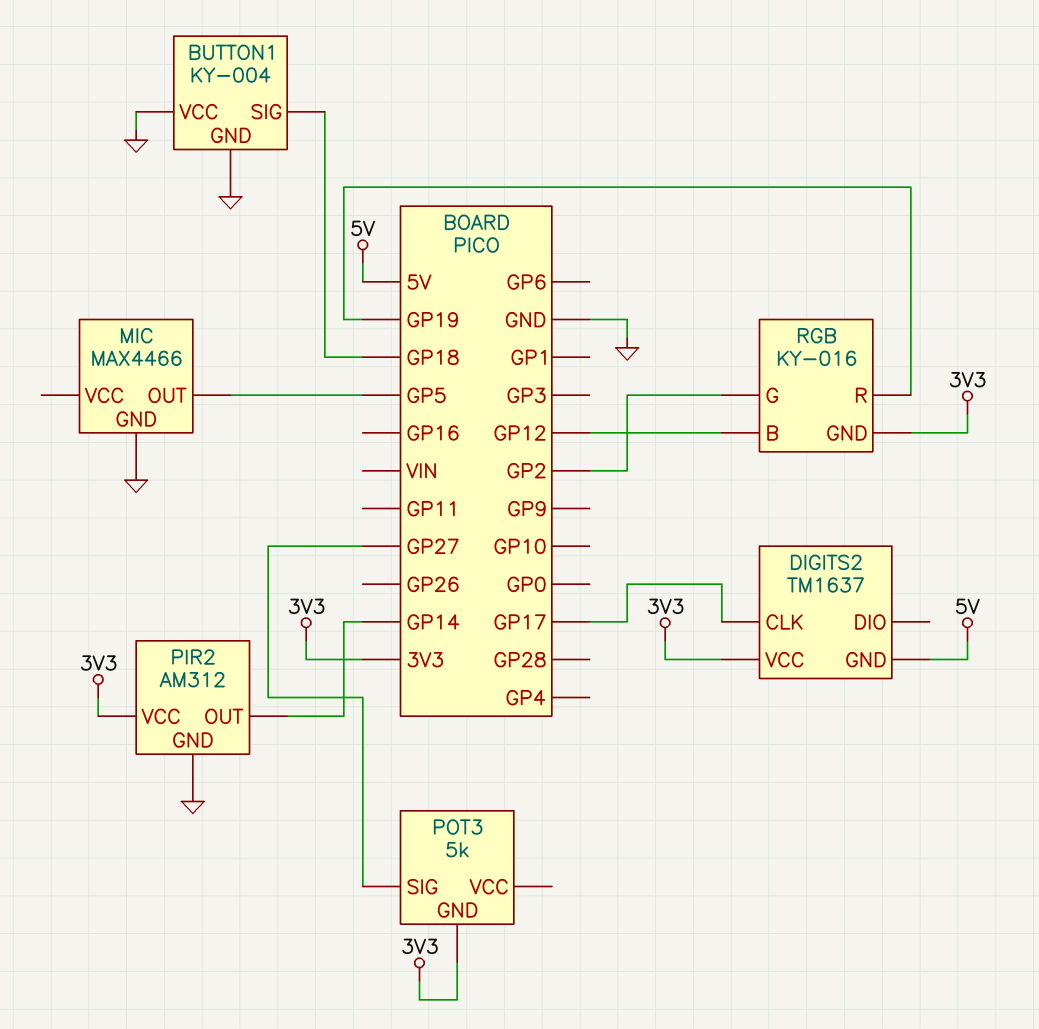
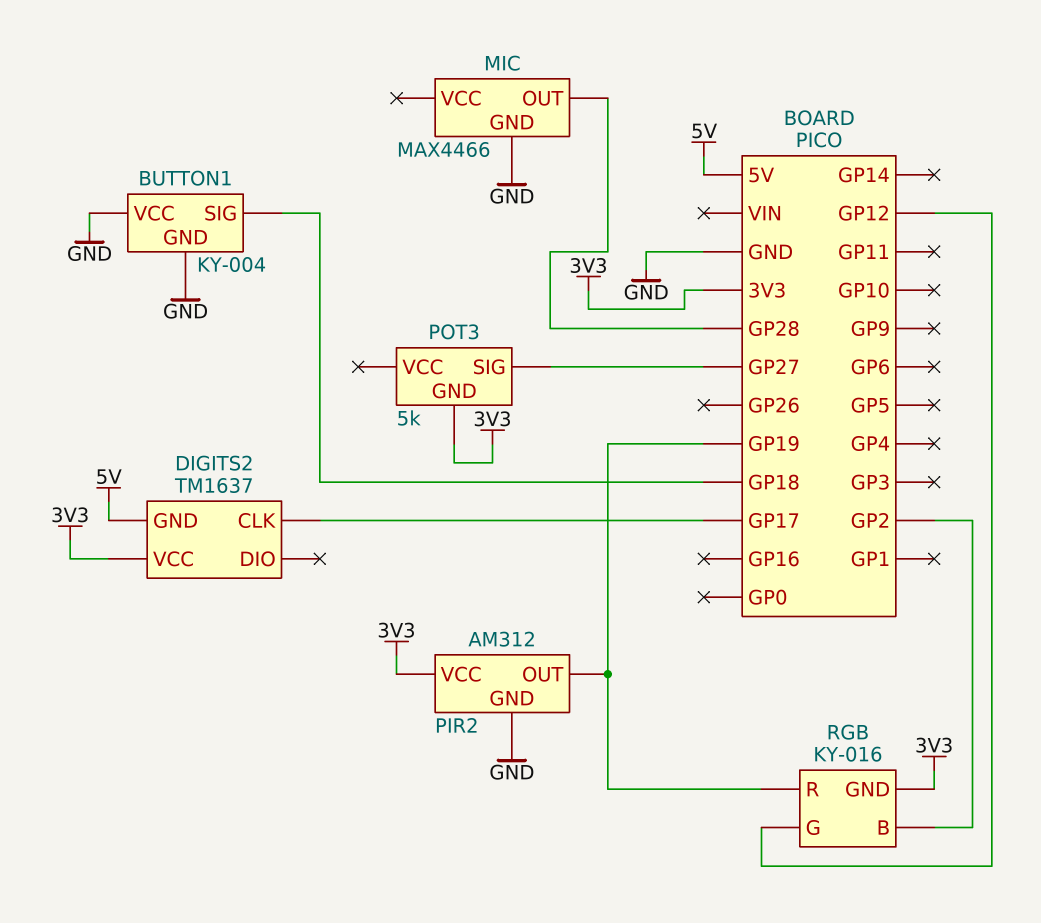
MIC pin OUT: GP5 -> GP28
PIR2 pin OUT: GP14 -> GP19
RGB pin B: GP12 -> GP2
RGB pin G: GP2 -> GP12

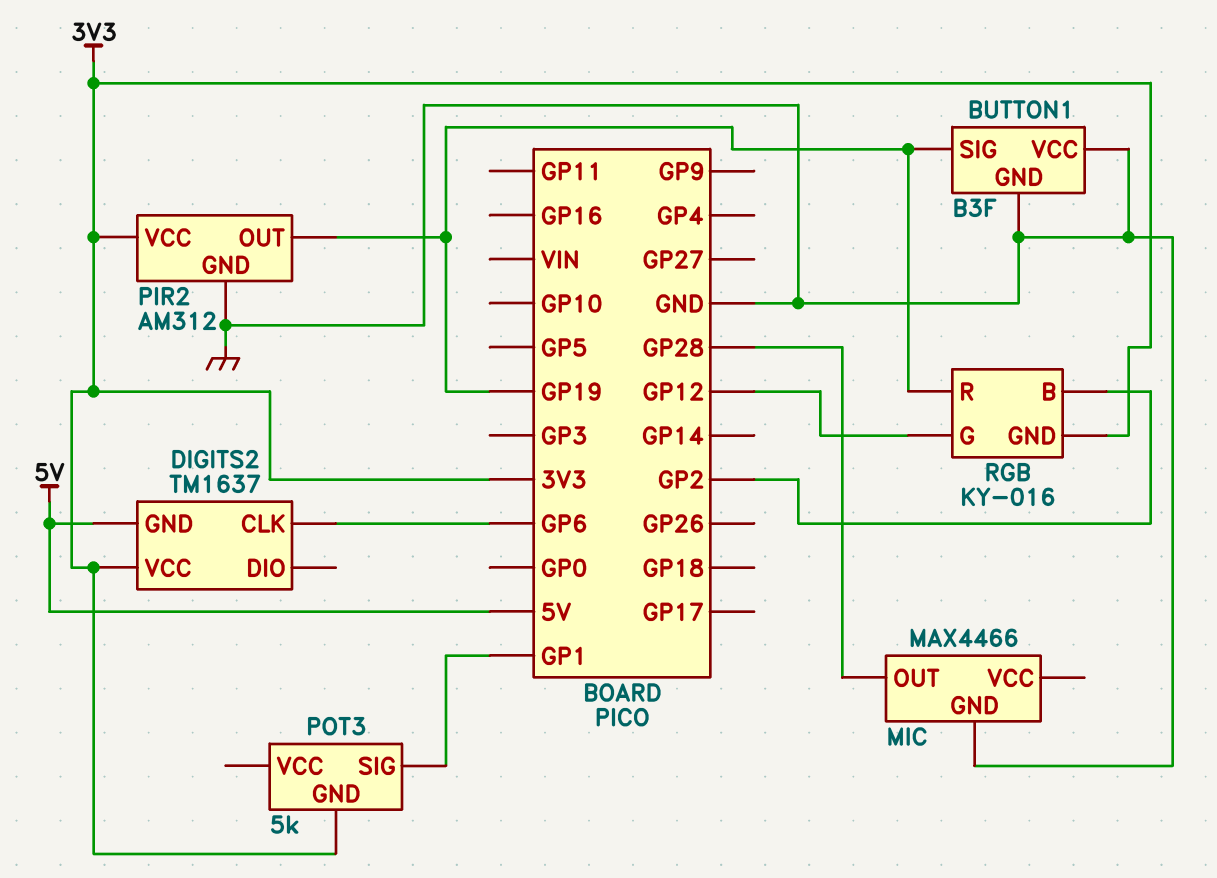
BUTTON1: KY-004 -> B3F
BUTTON1 pin SIG: GP18 -> GP19
DIGITS2 pin CLK: GP17 -> GP6
POT3 pin SIG: GP27 -> GP1

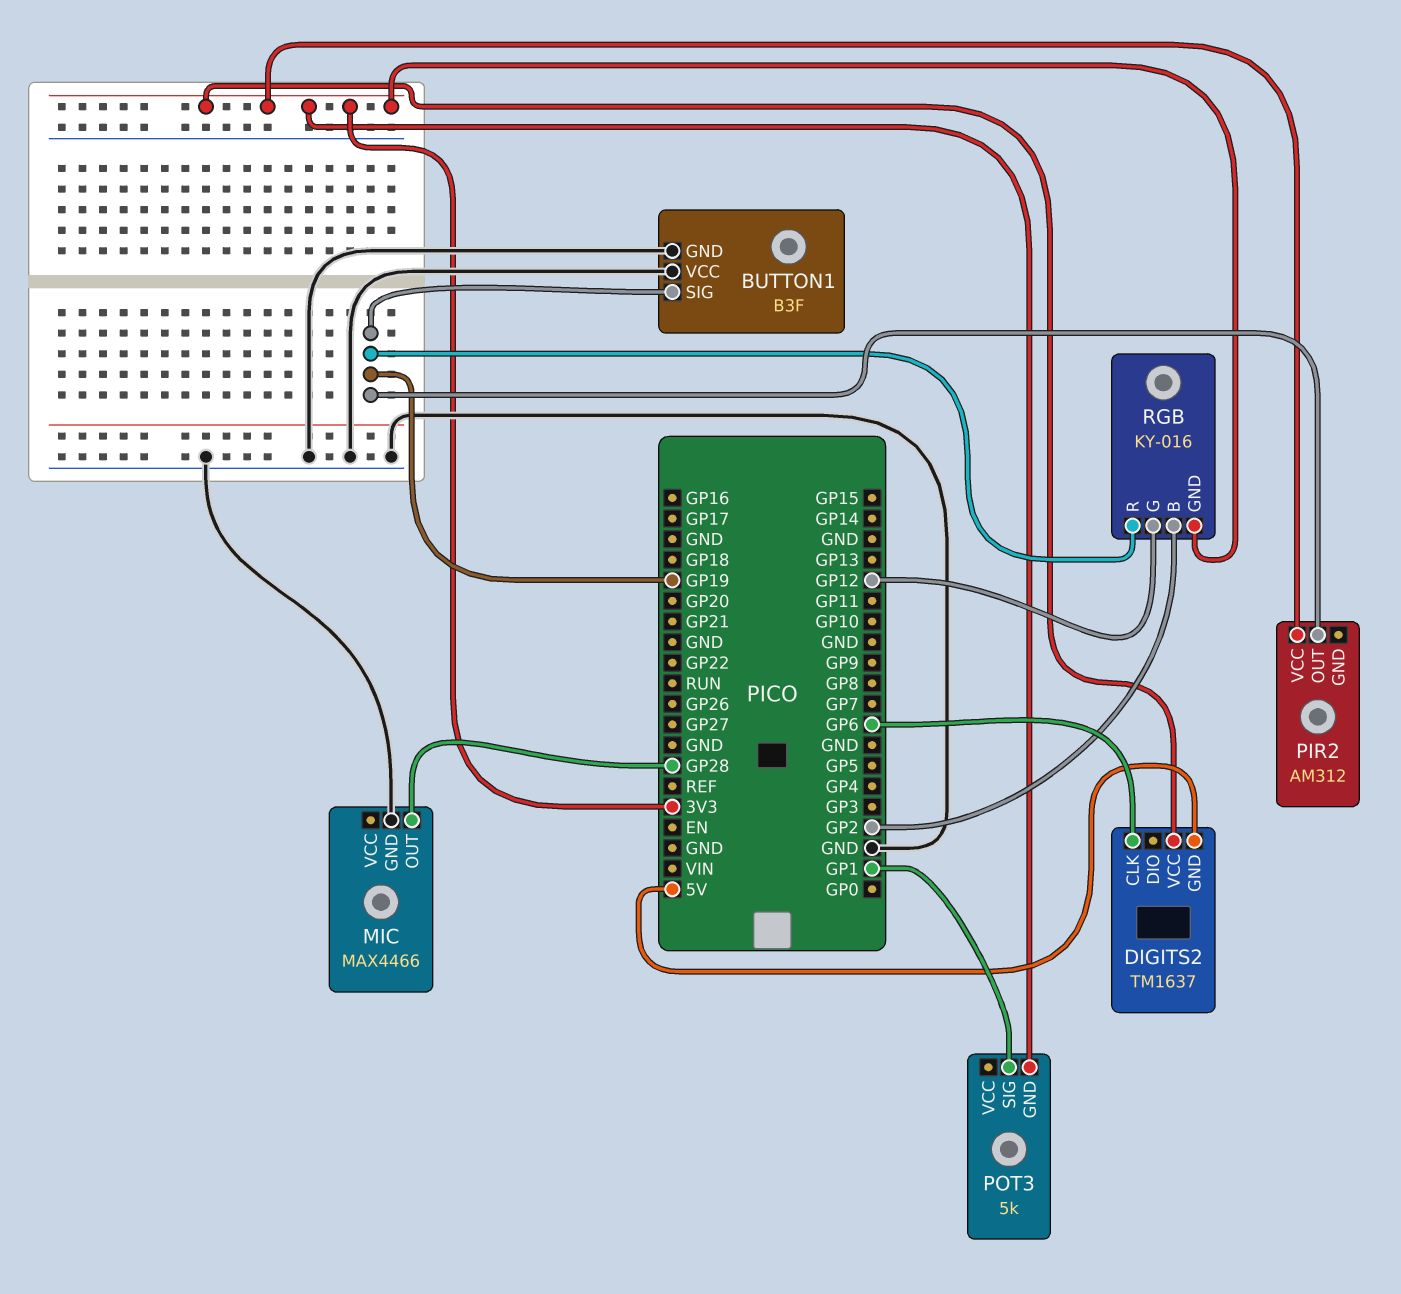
PIR2 pin GND: GND -> none

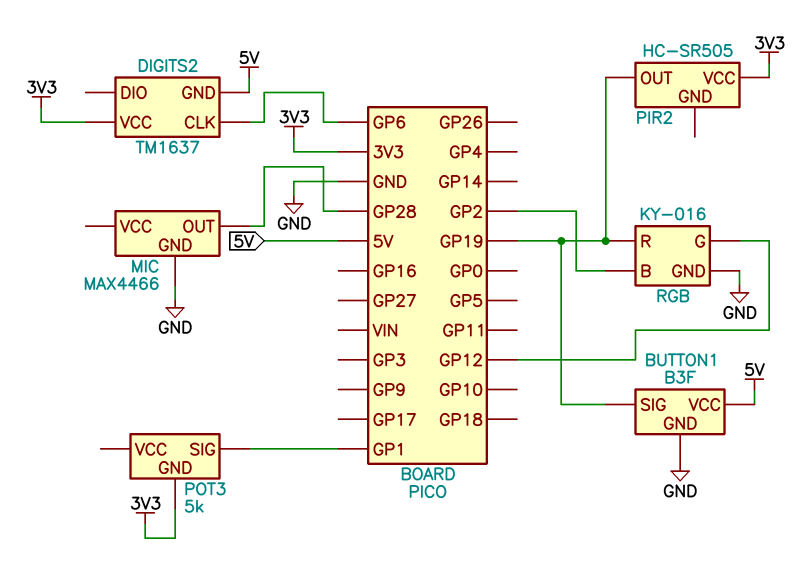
BUTTON1 pin VCC: GND -> 5V
PIR2: AM312 -> HC-SR505
RGB pin GND: 3V3 -> GND

